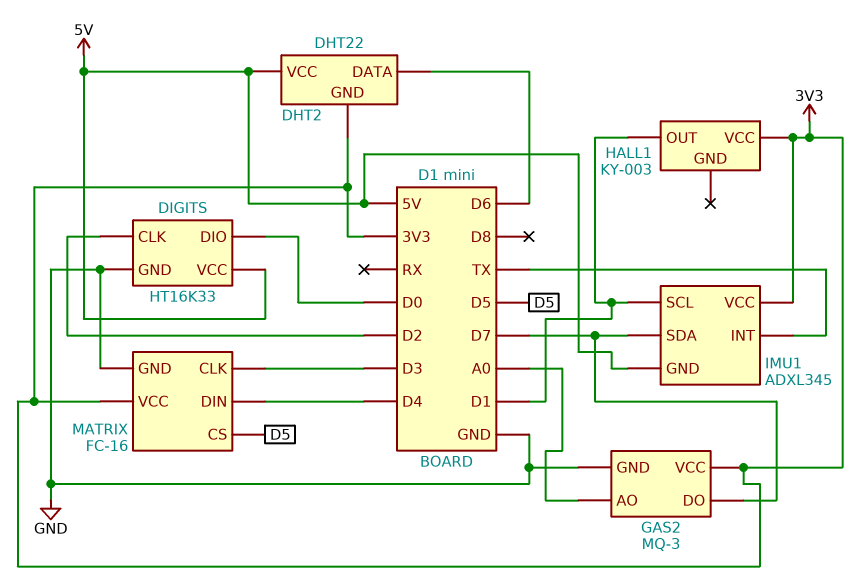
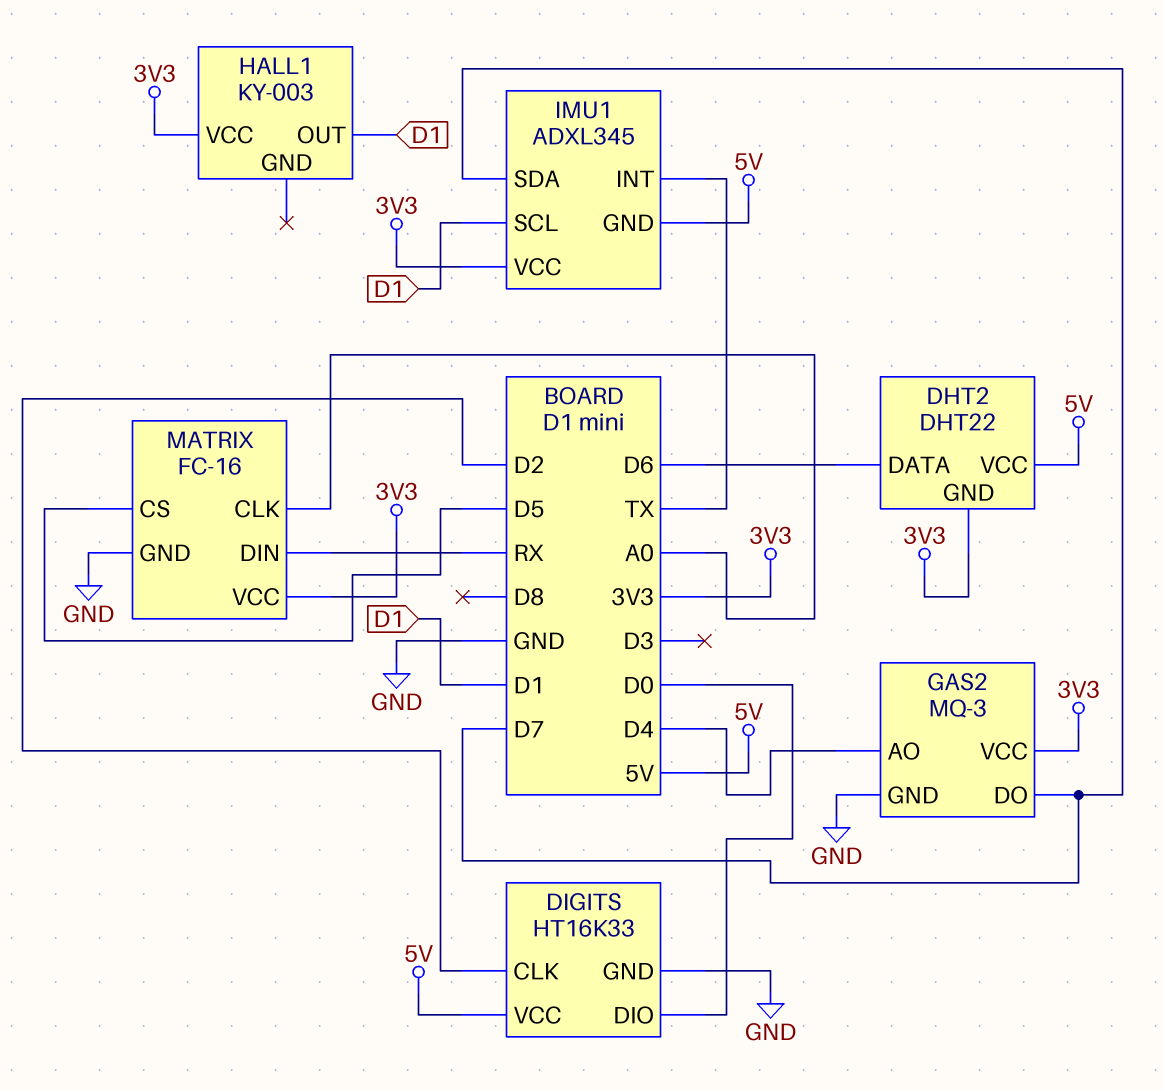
GAS2 pin AO: A0 -> D4
MATRIX pin CLK: D3 -> A0
MATRIX pin DIN: D4 -> RX

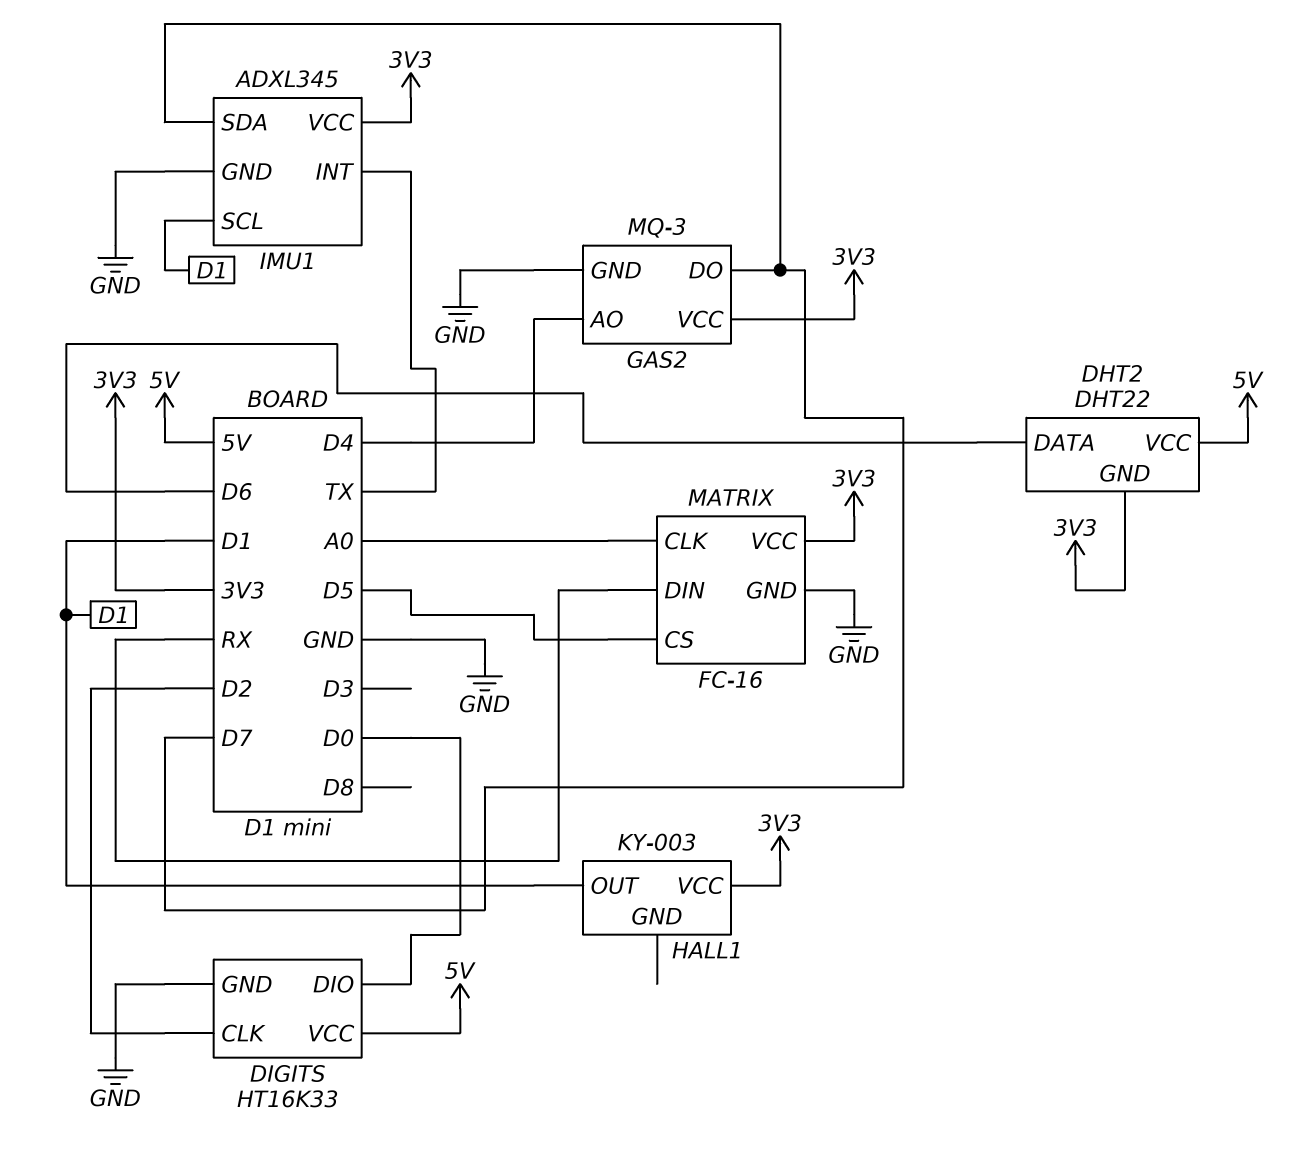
IMU1 pin GND: 5V -> GND

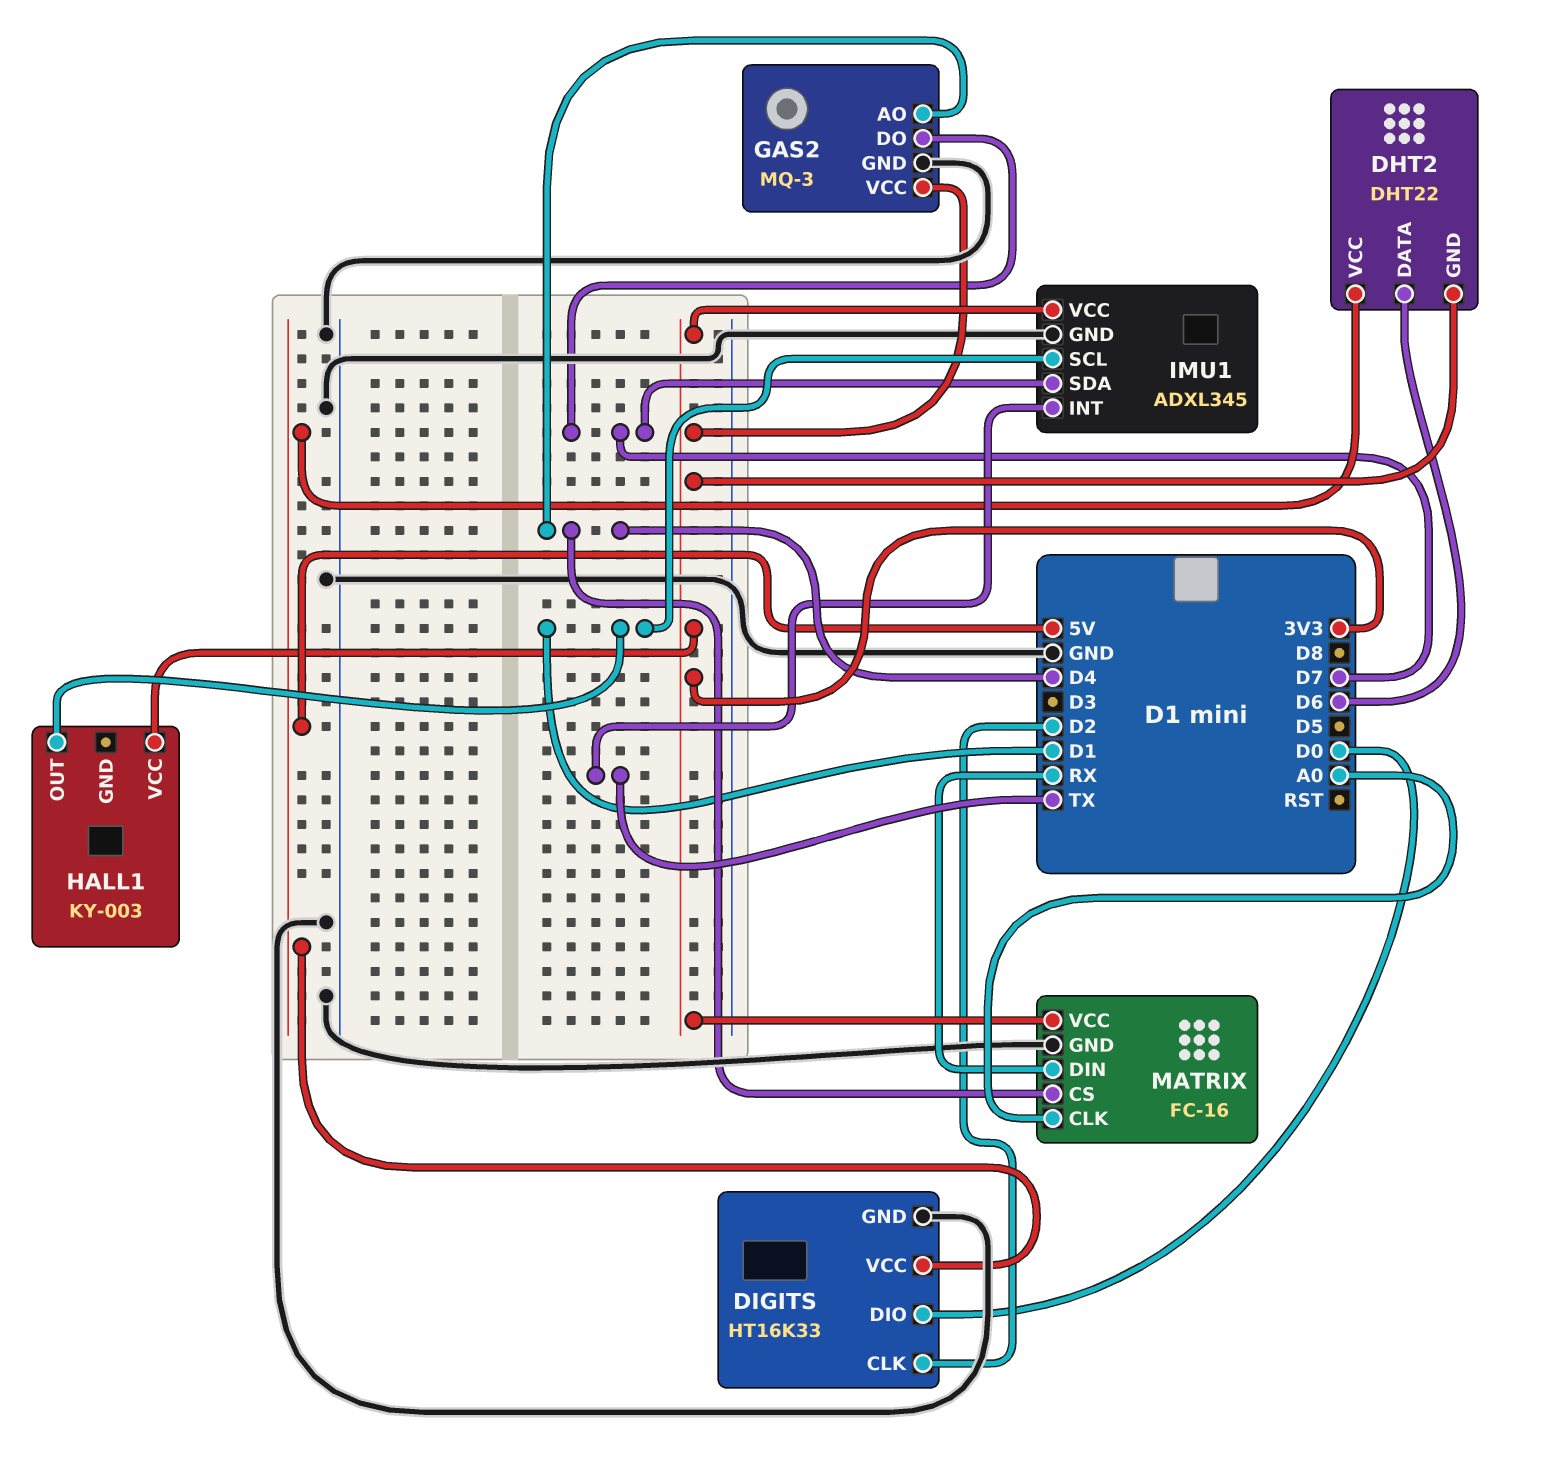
MATRIX pin CS: D5 -> D4

